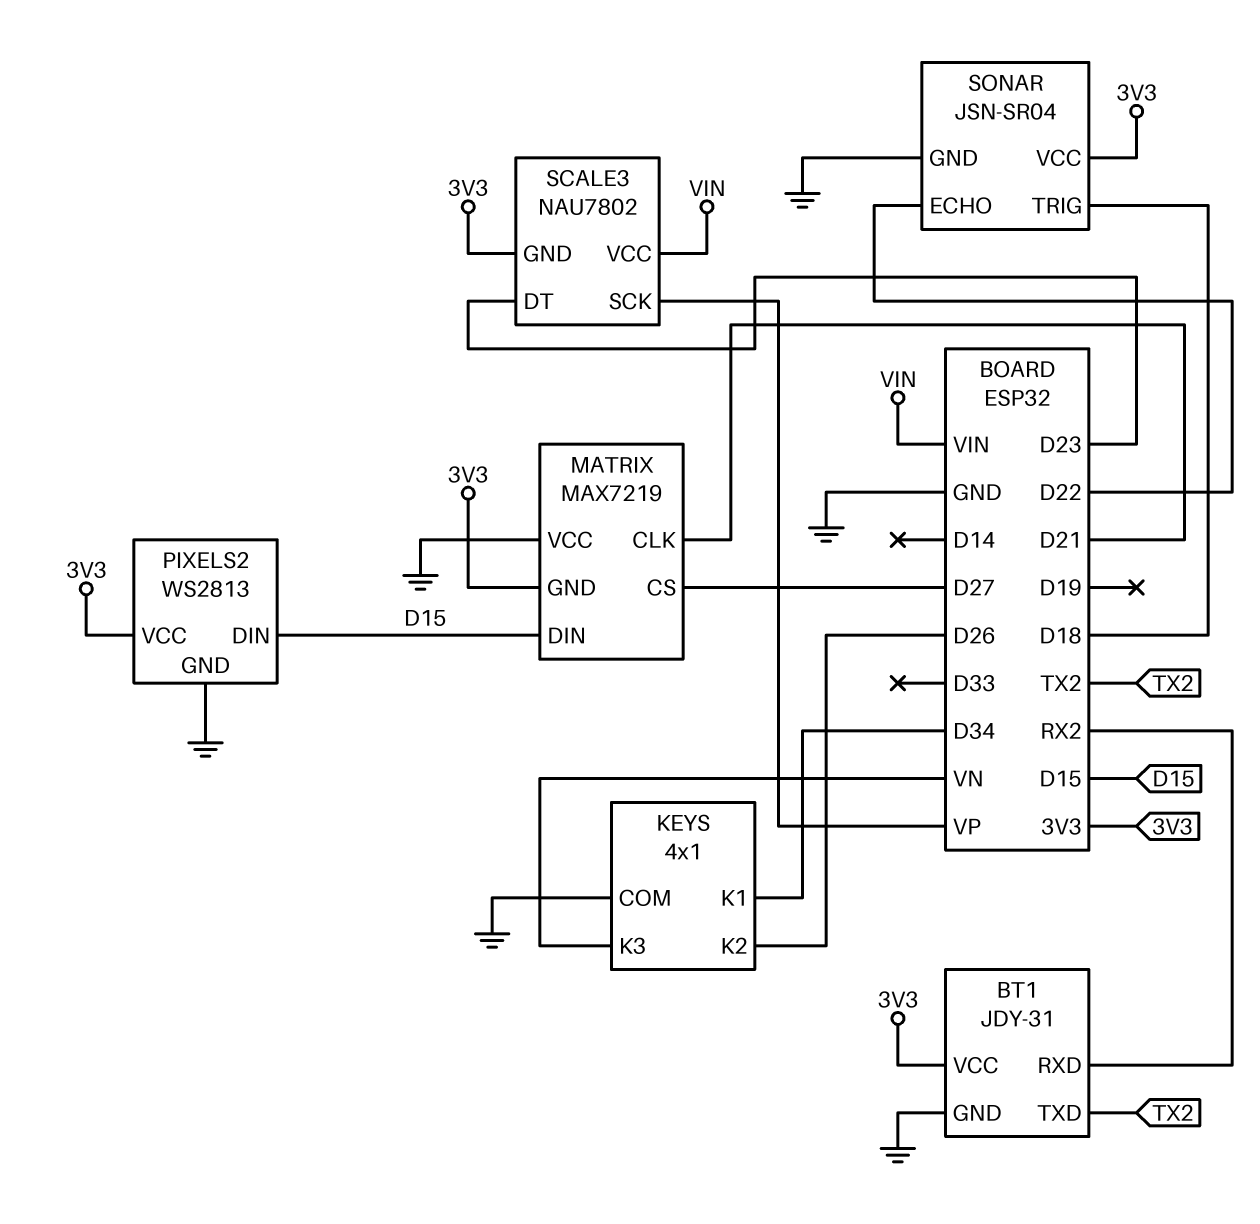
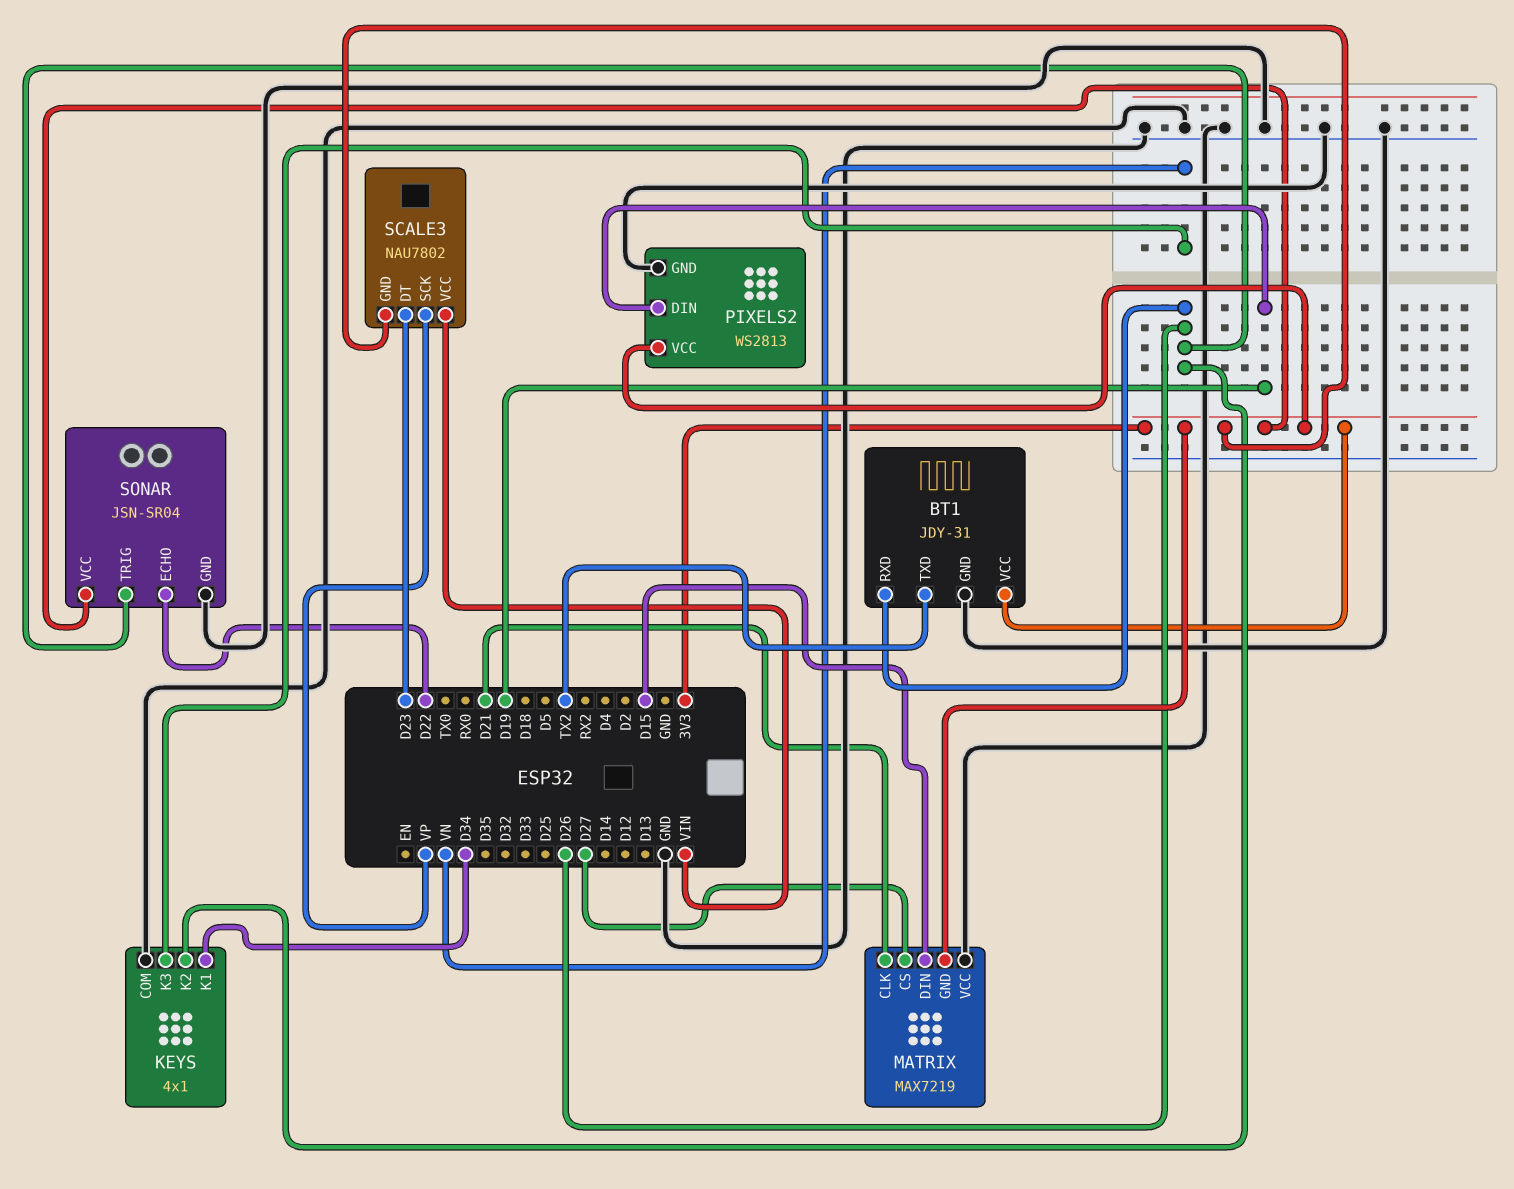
BT1 pin RXD: RX2 -> D26
PIXELS2 pin DIN: D15 -> D19
SONAR pin TRIG: D18 -> D26

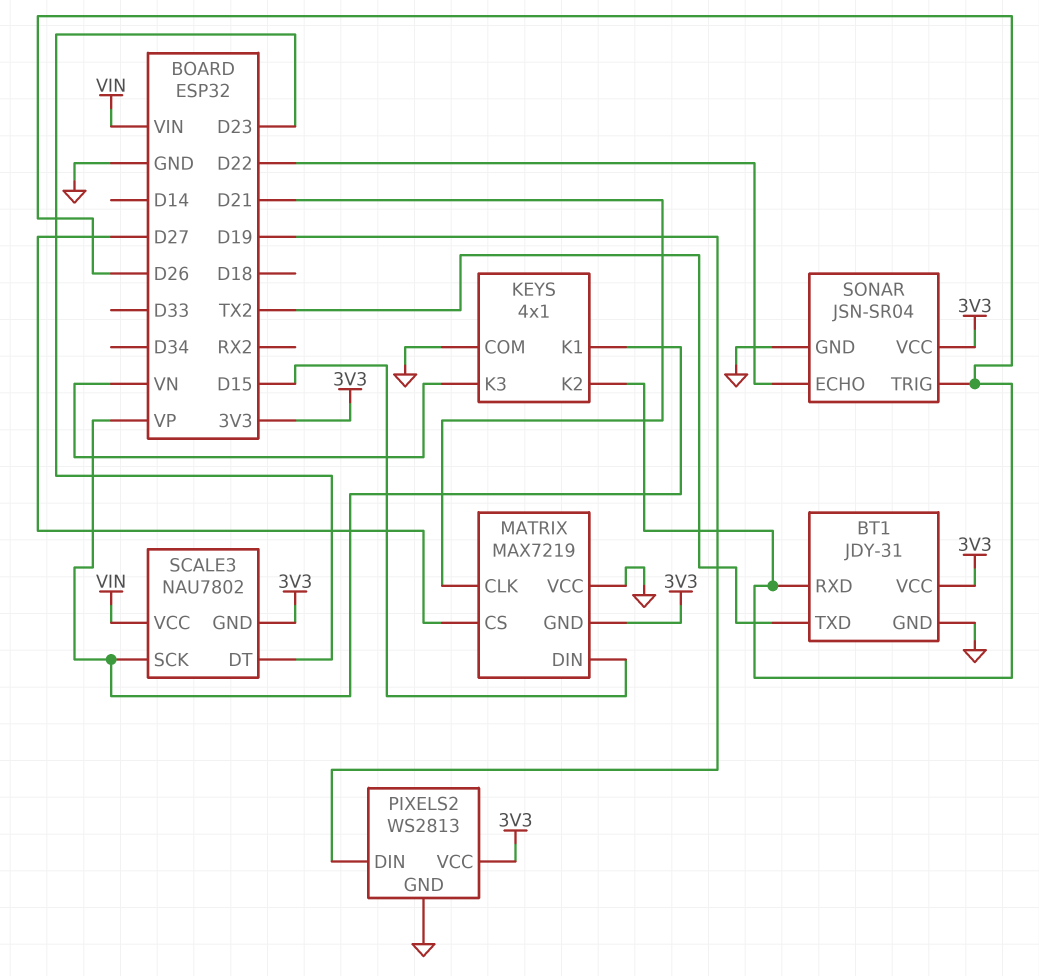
KEYS pin K1: D34 -> VP

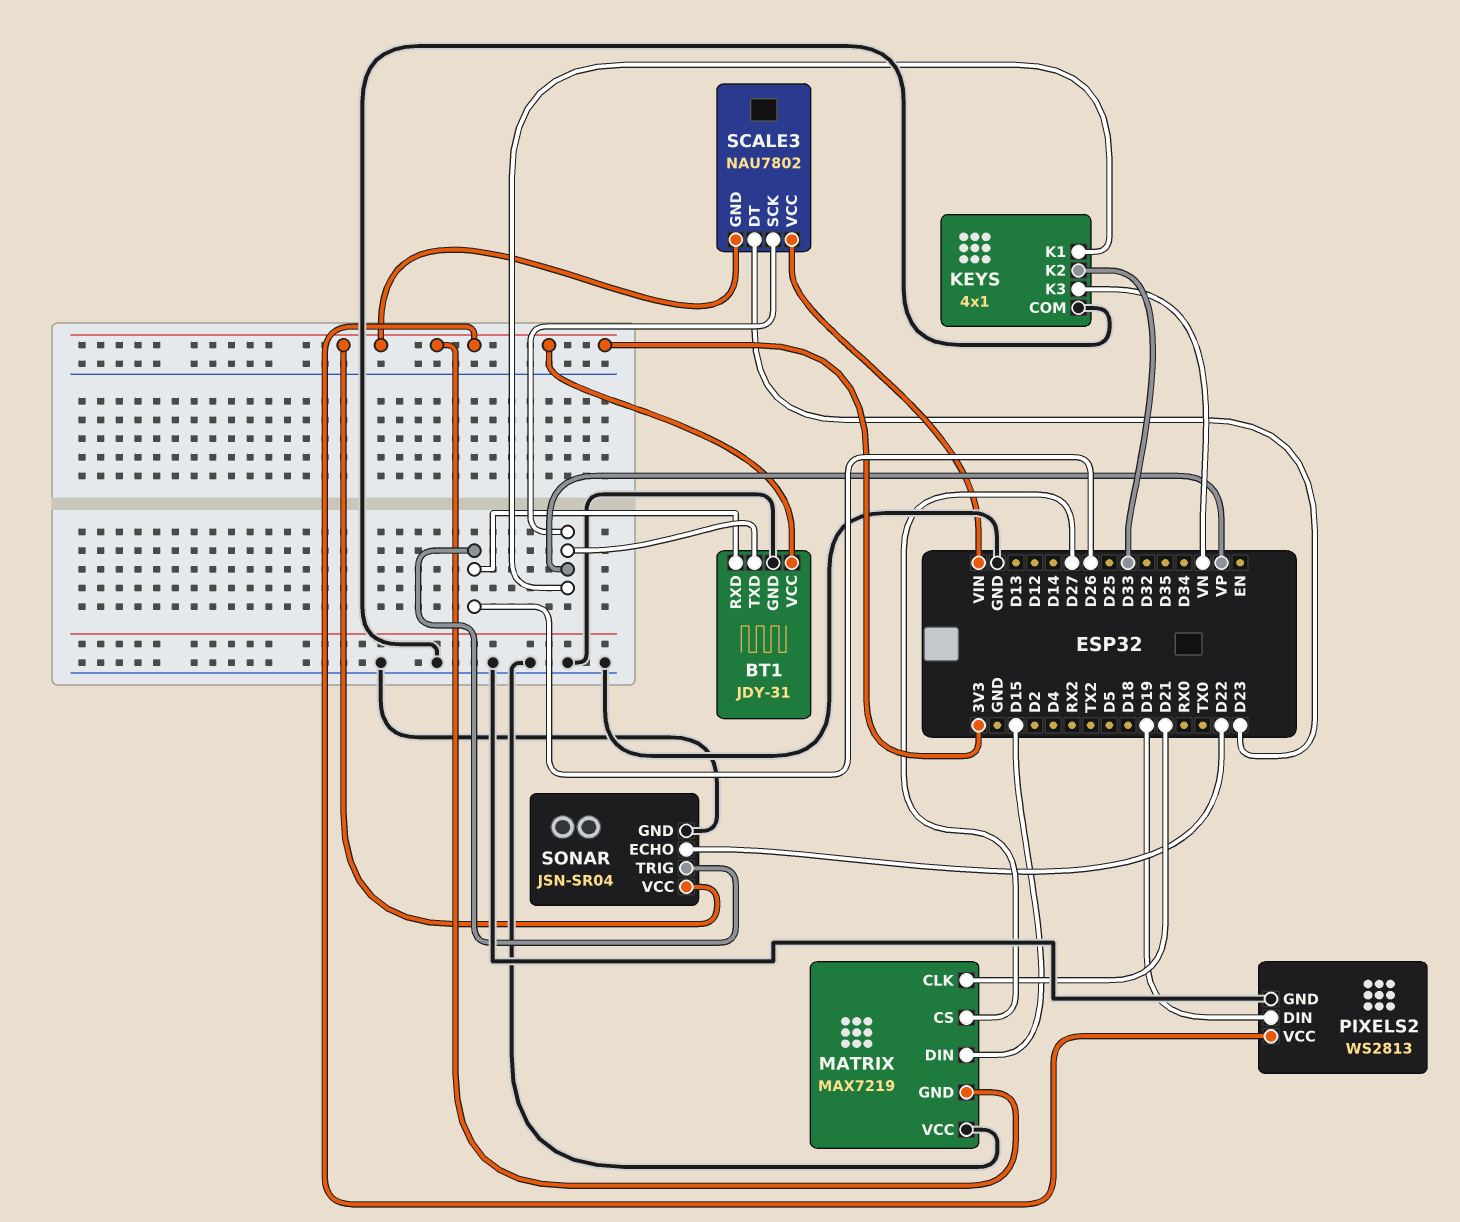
BT1 pin TXD: TX2 -> VP
KEYS pin K2: D26 -> D33

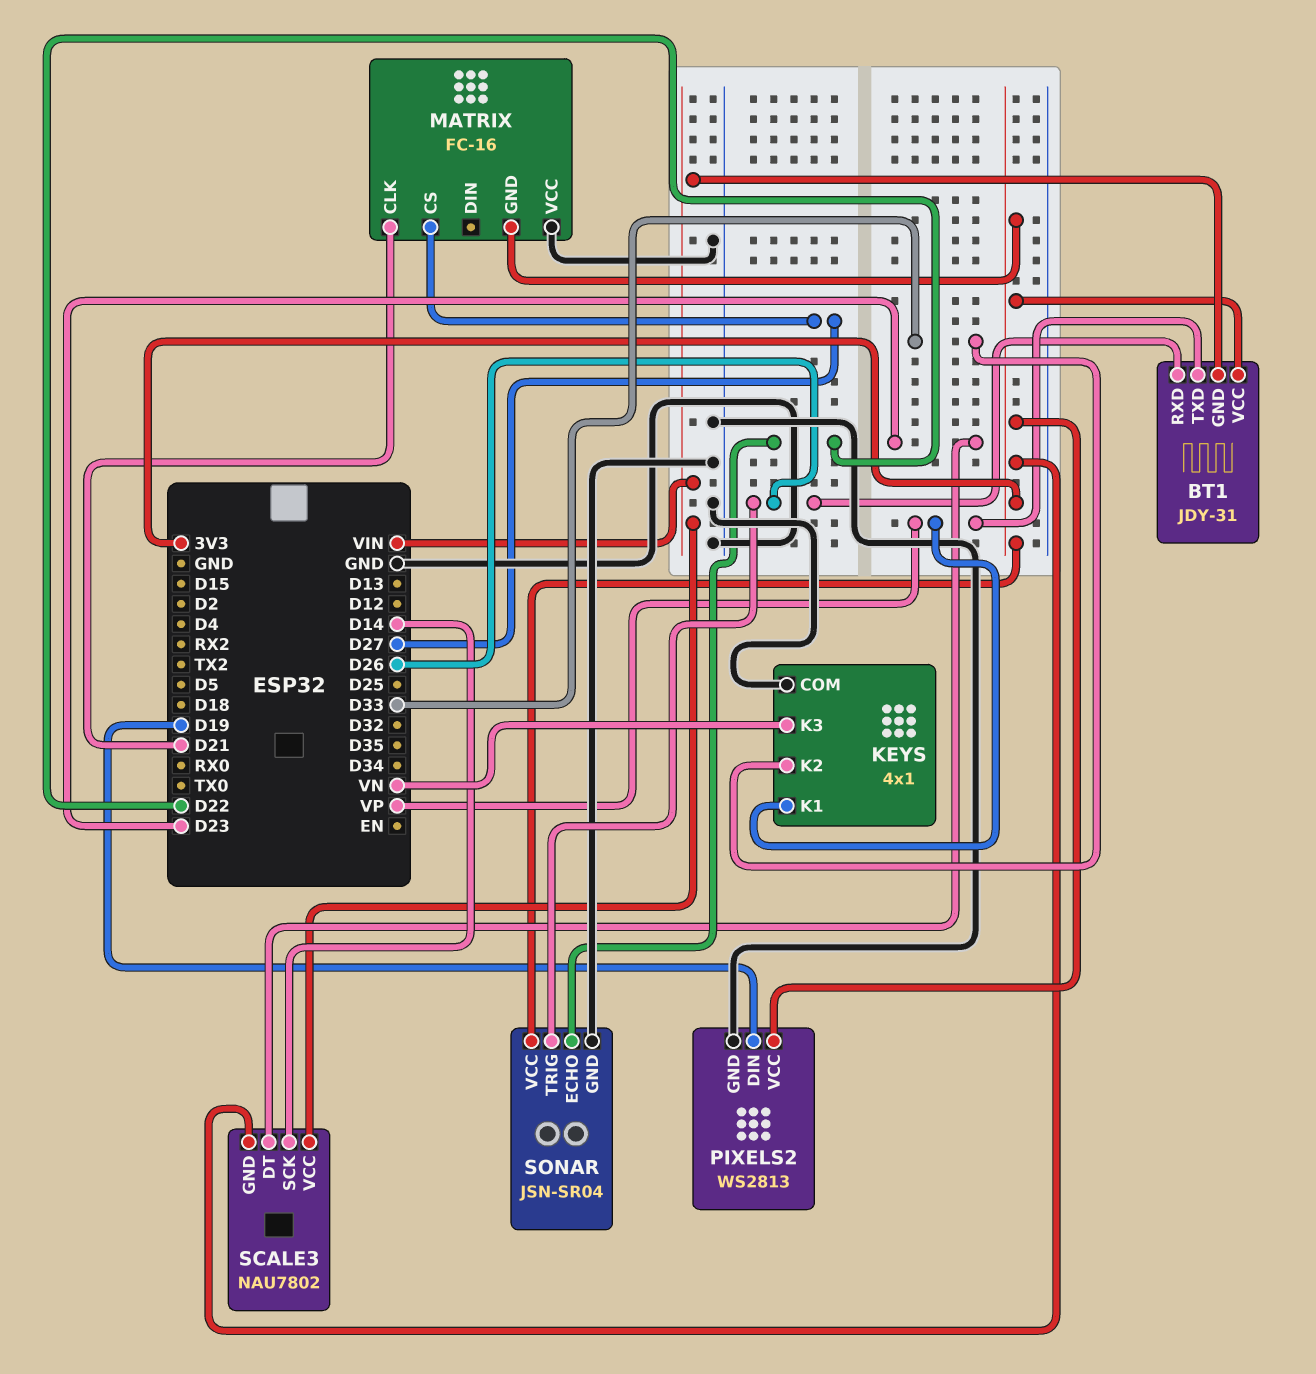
BT1 pin GND: GND -> VIN
MATRIX: MAX7219 -> FC-16
MATRIX pin DIN: D15 -> none
SCALE3 pin SCK: VP -> D14

